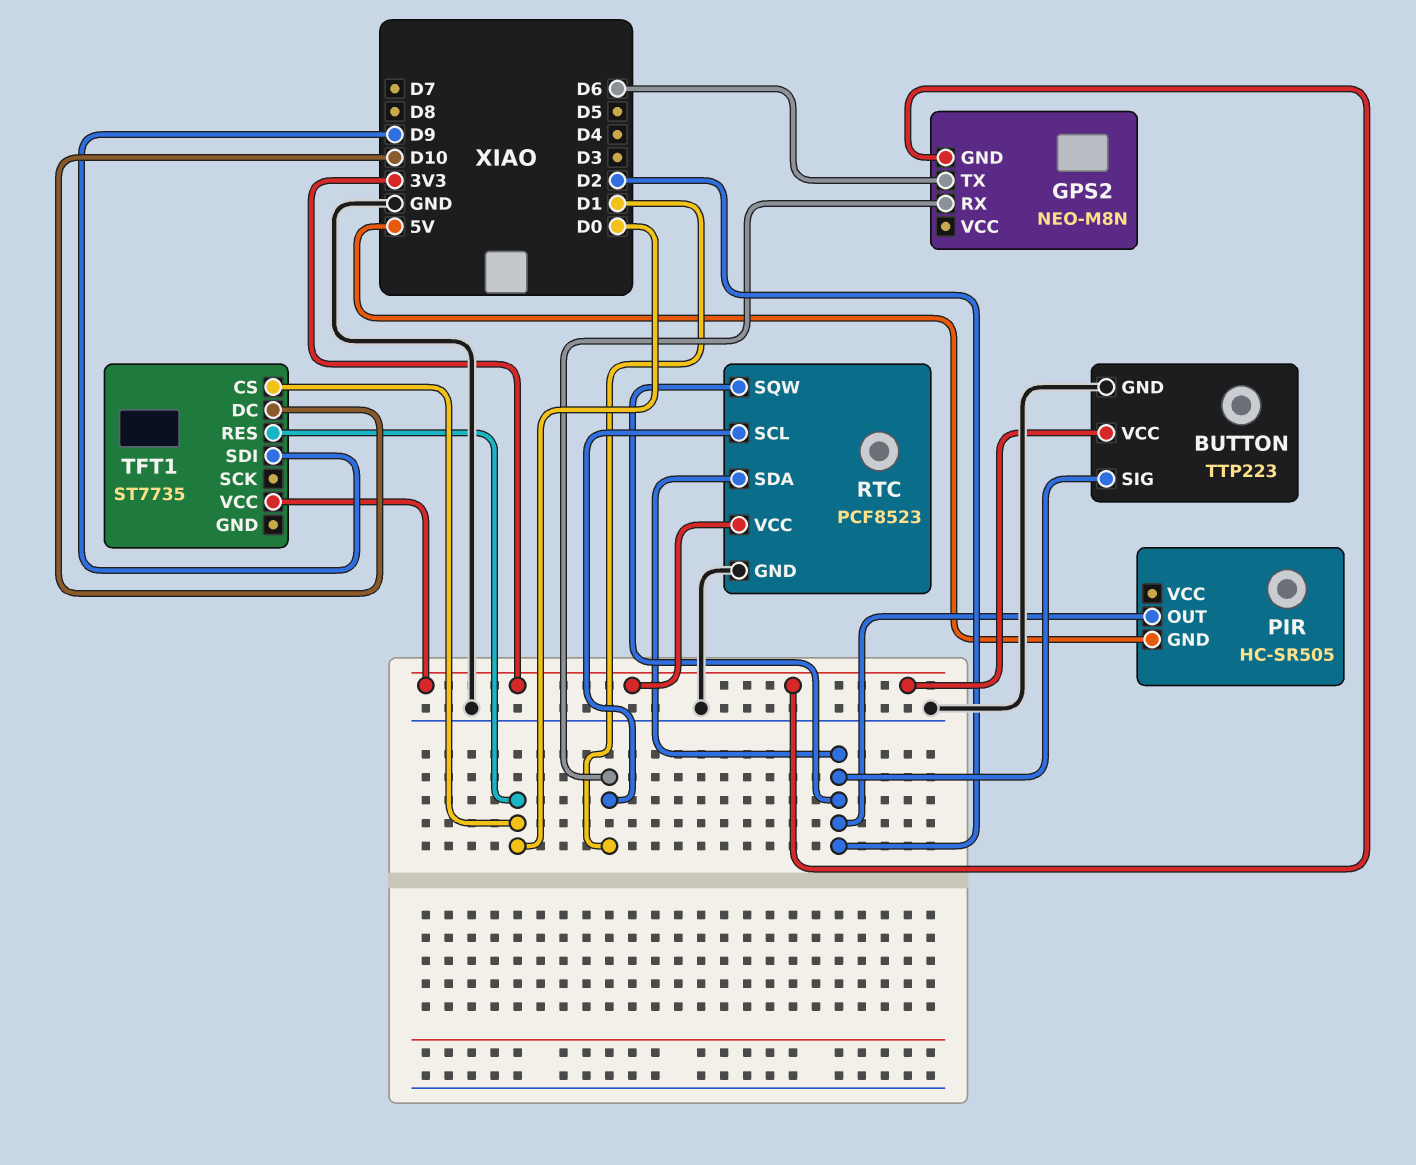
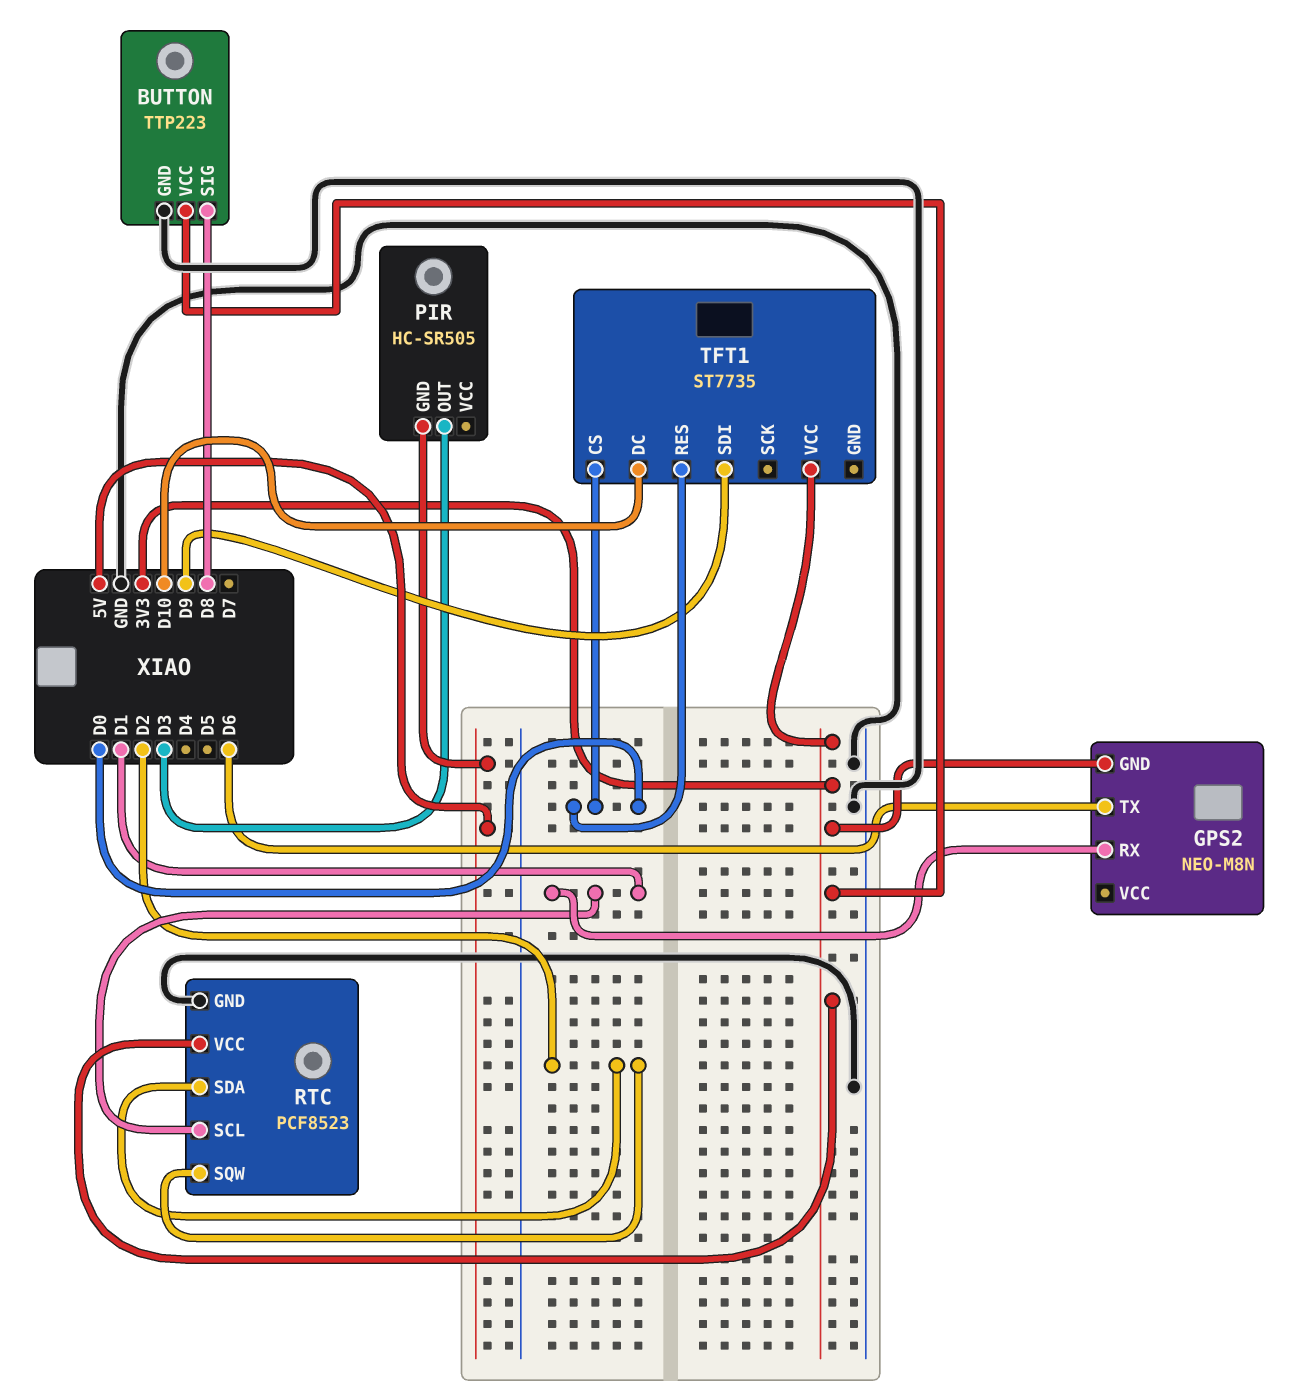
BUTTON pin SIG: D2 -> D8
PIR pin OUT: D2 -> D3

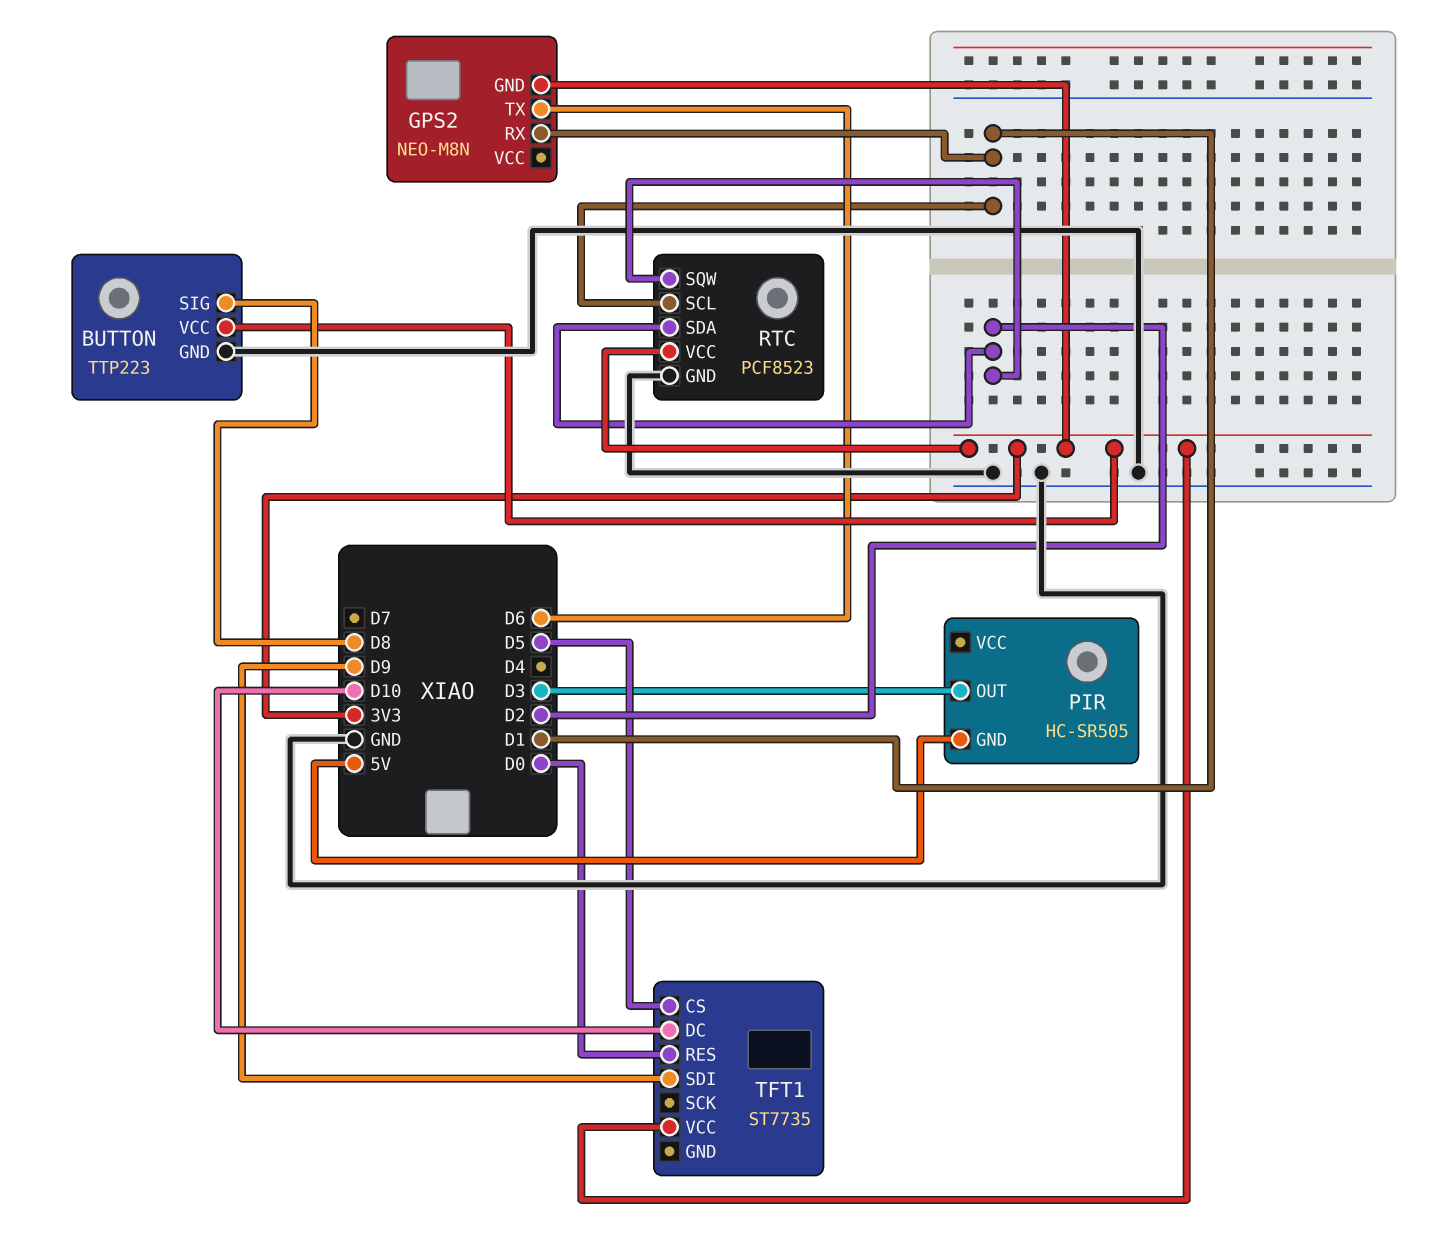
TFT1 pin CS: D0 -> D5

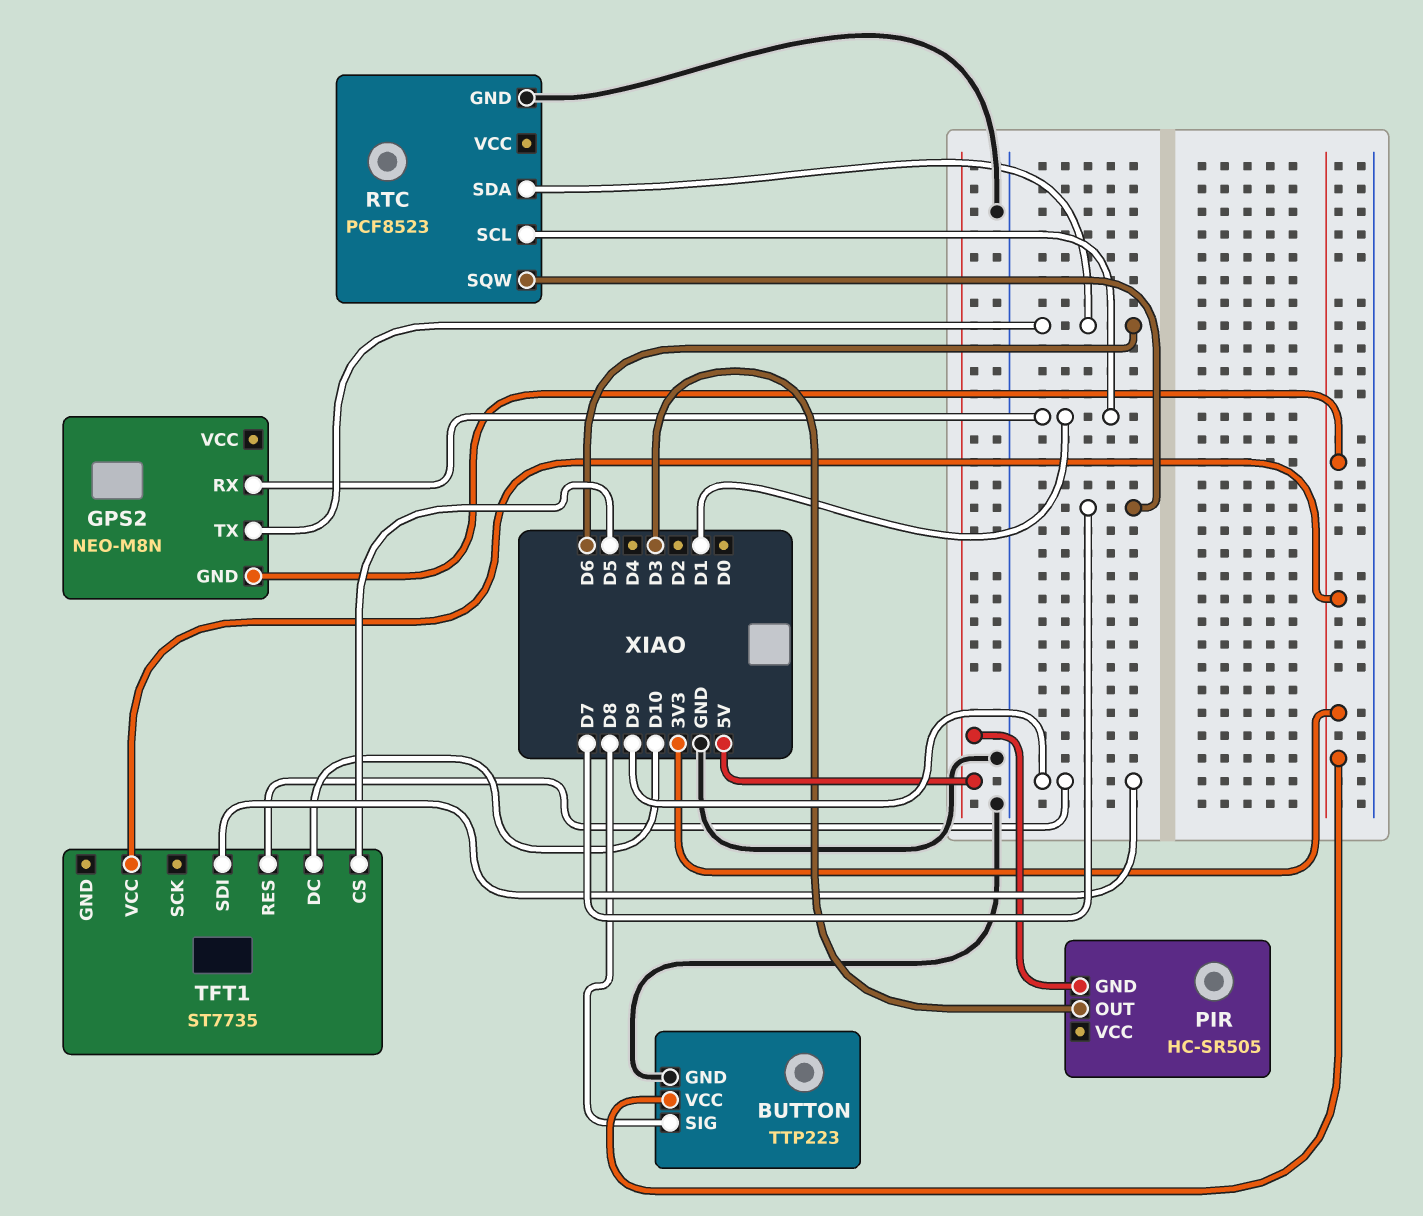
RTC pin SDA: D2 -> D6
RTC pin SQW: D2 -> D7
RTC pin VCC: 3V3 -> none
TFT1 pin RES: D0 -> D9

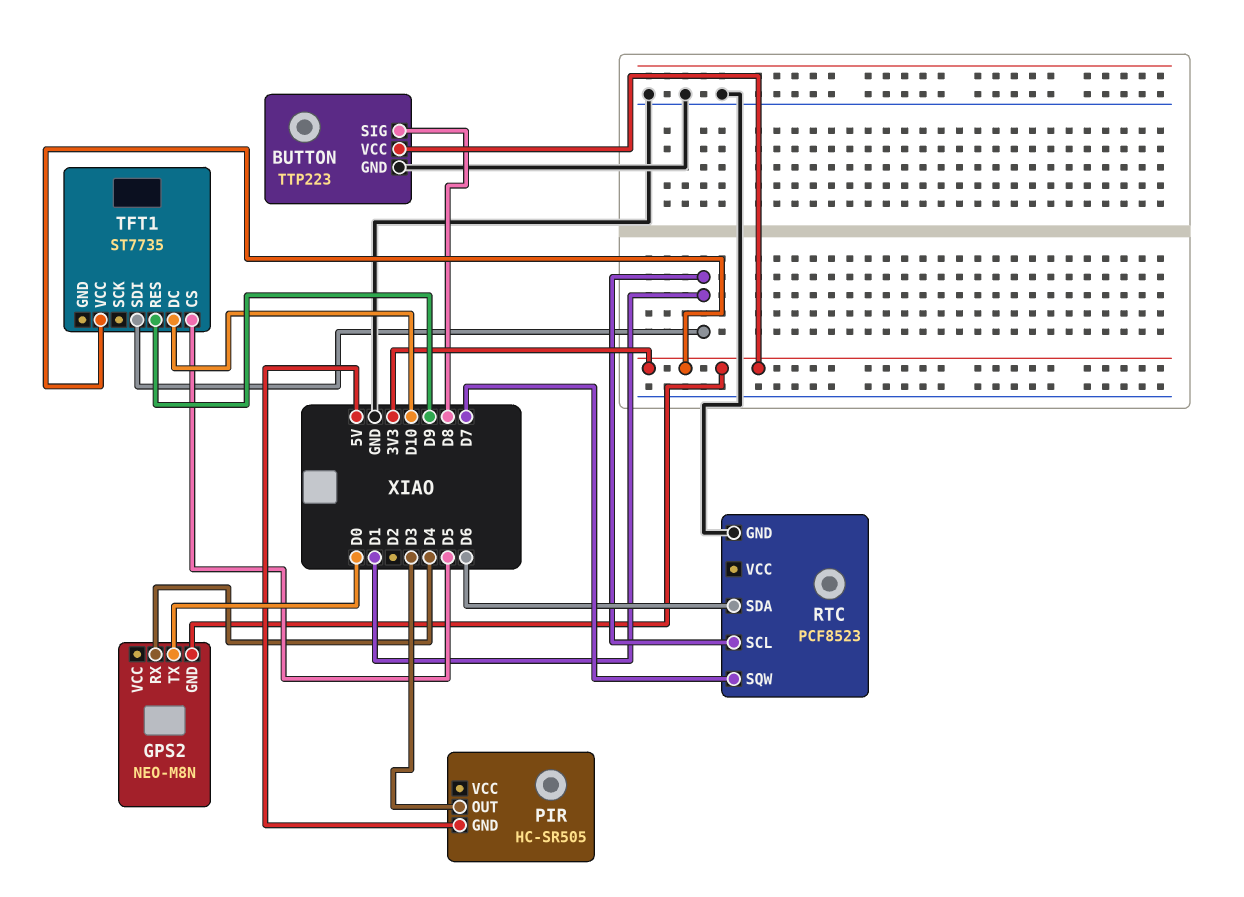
GPS2 pin RX: D1 -> D4
GPS2 pin TX: D6 -> D0
TFT1 pin SDI: D9 -> D1

